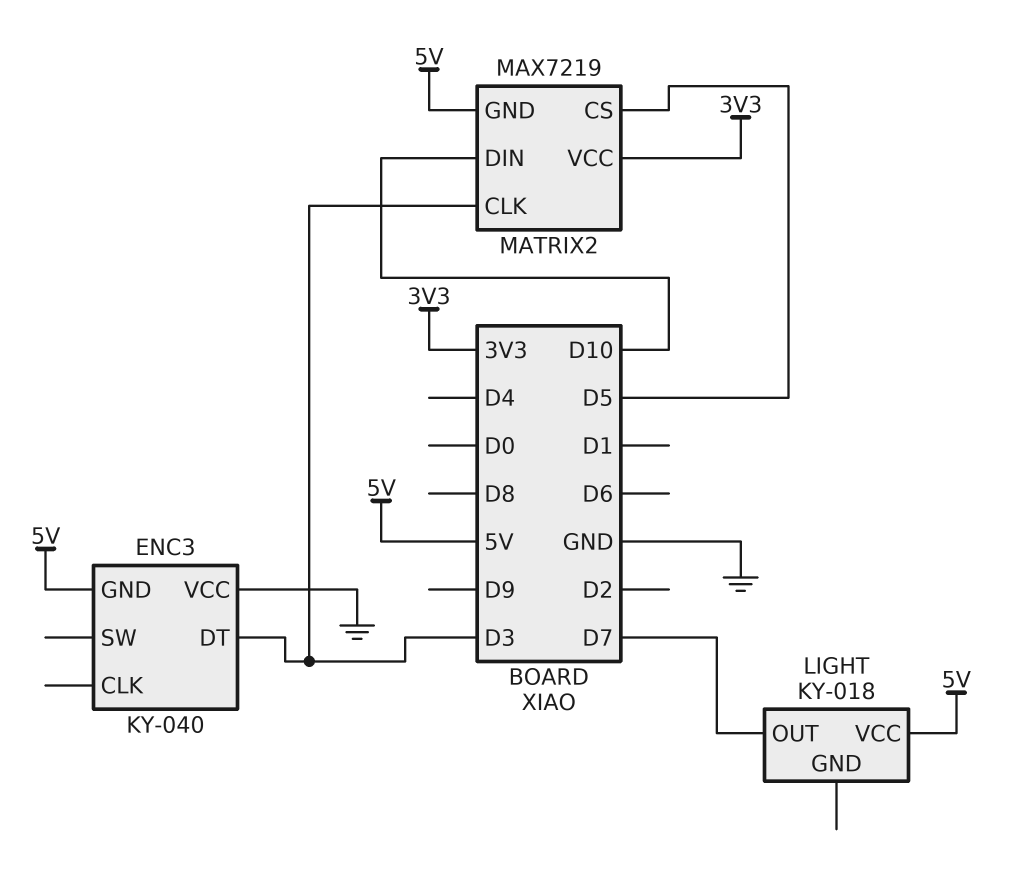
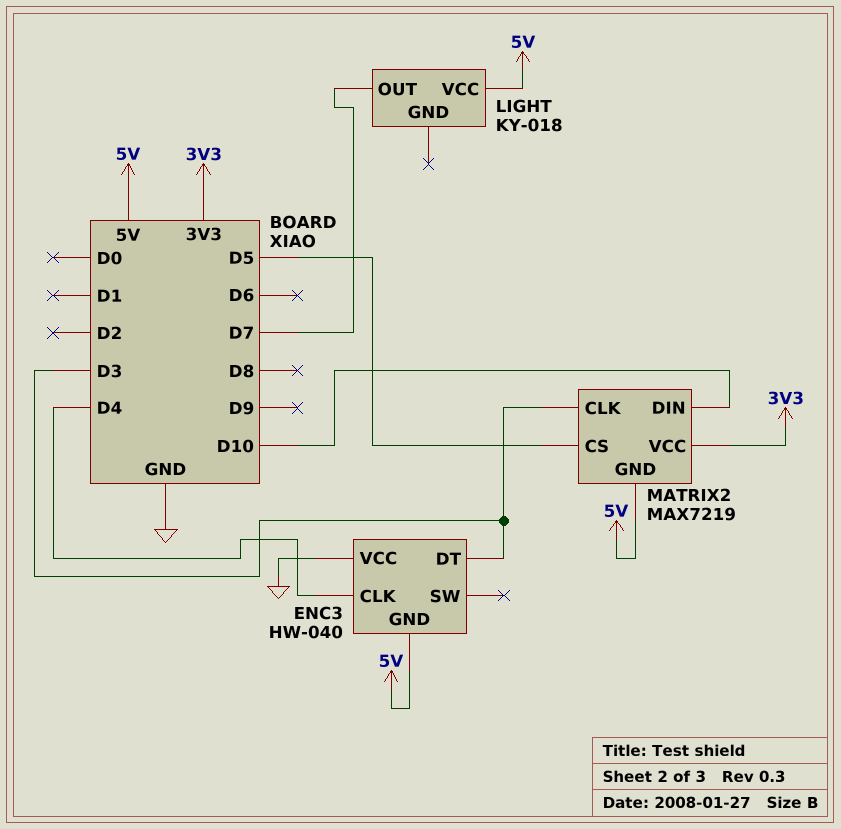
ENC3: KY-040 -> HW-040
ENC3 pin CLK: none -> D4

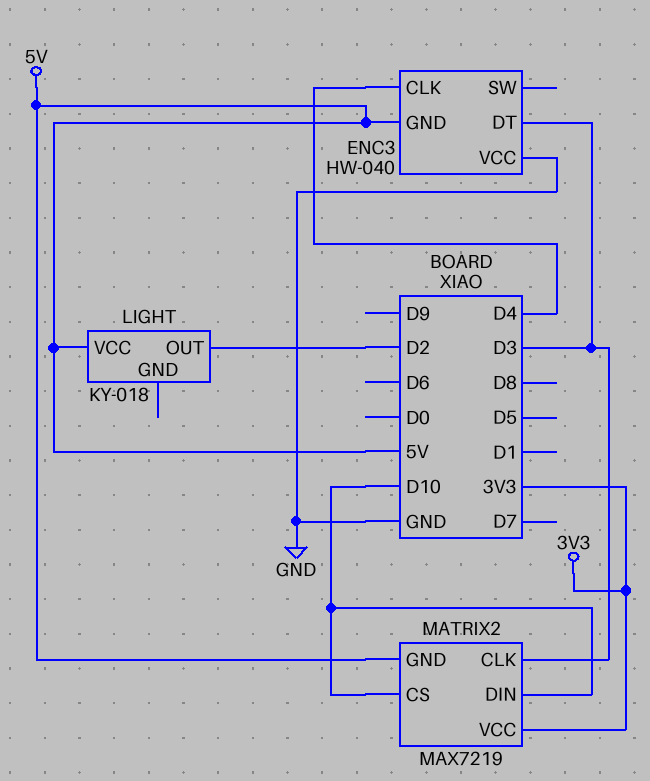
LIGHT pin OUT: D7 -> D2
MATRIX2 pin CS: D5 -> D10

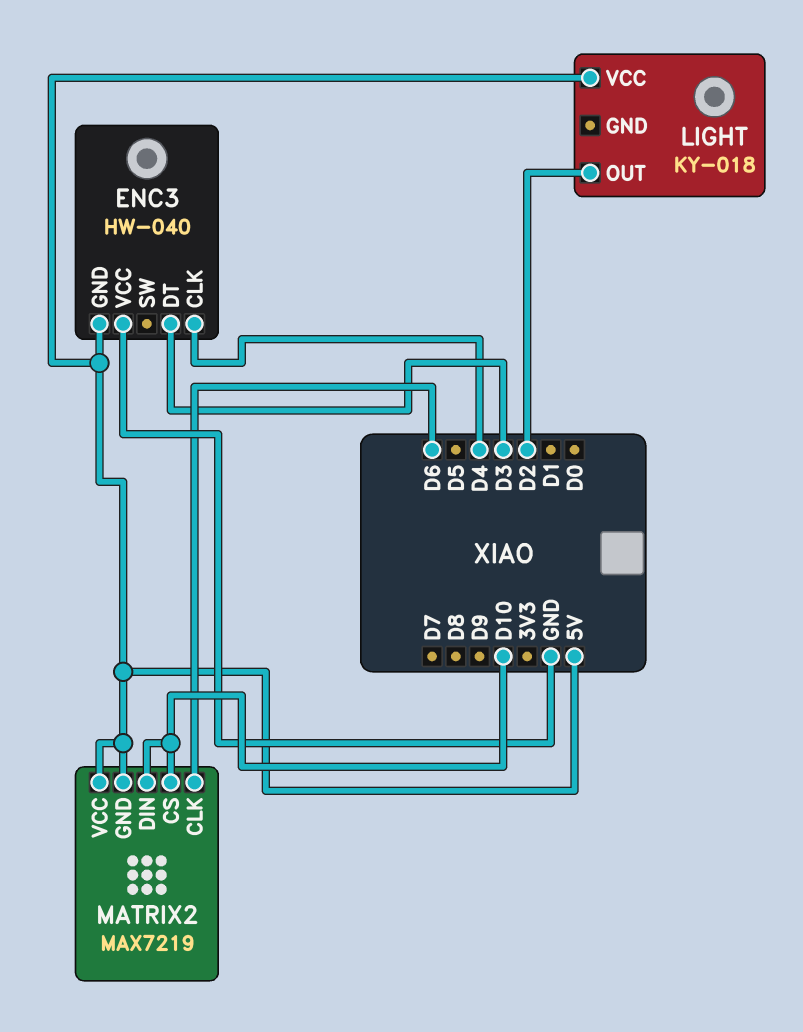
MATRIX2 pin CLK: D3 -> D6
MATRIX2 pin VCC: 3V3 -> 5V

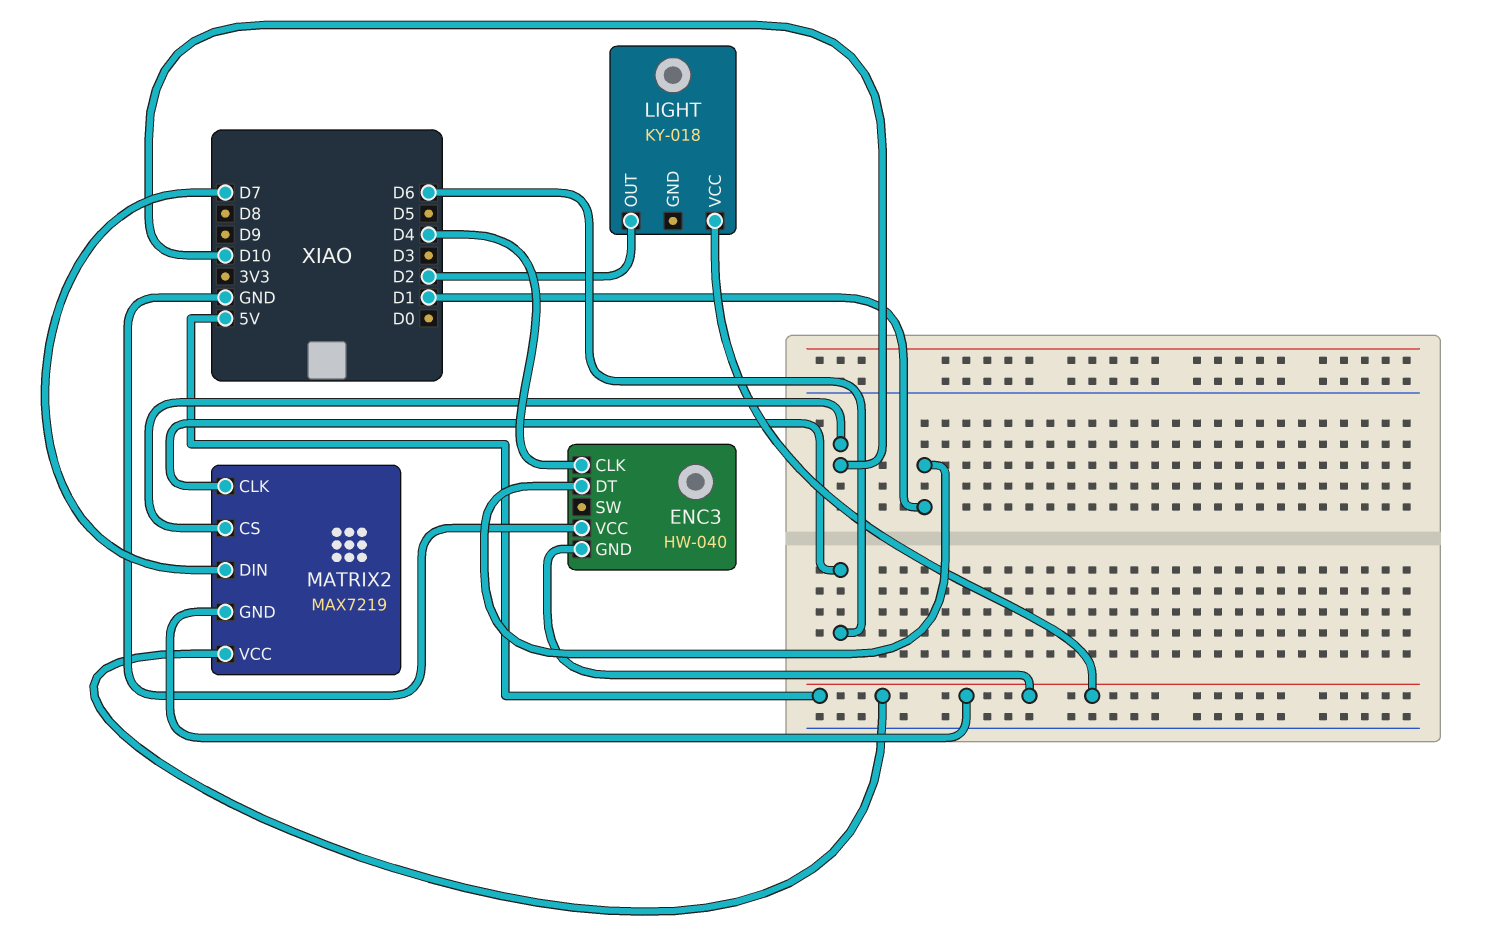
ENC3 pin DT: D3 -> D1
MATRIX2 pin DIN: D10 -> D7

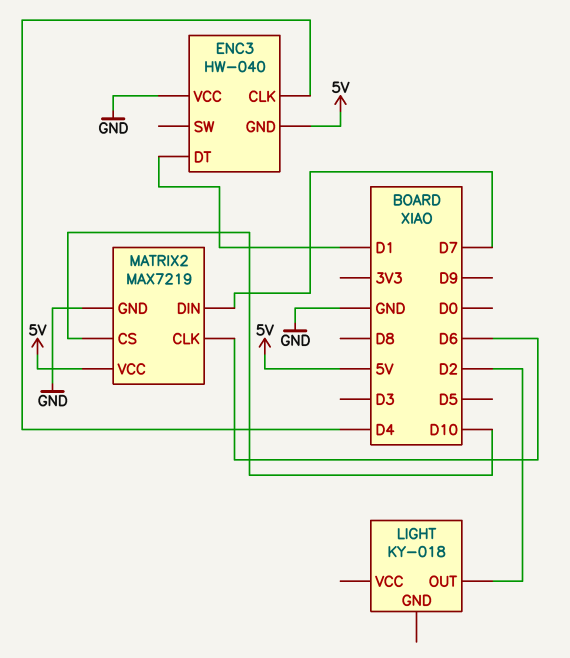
LIGHT pin VCC: 5V -> none
MATRIX2 pin GND: 5V -> GND

